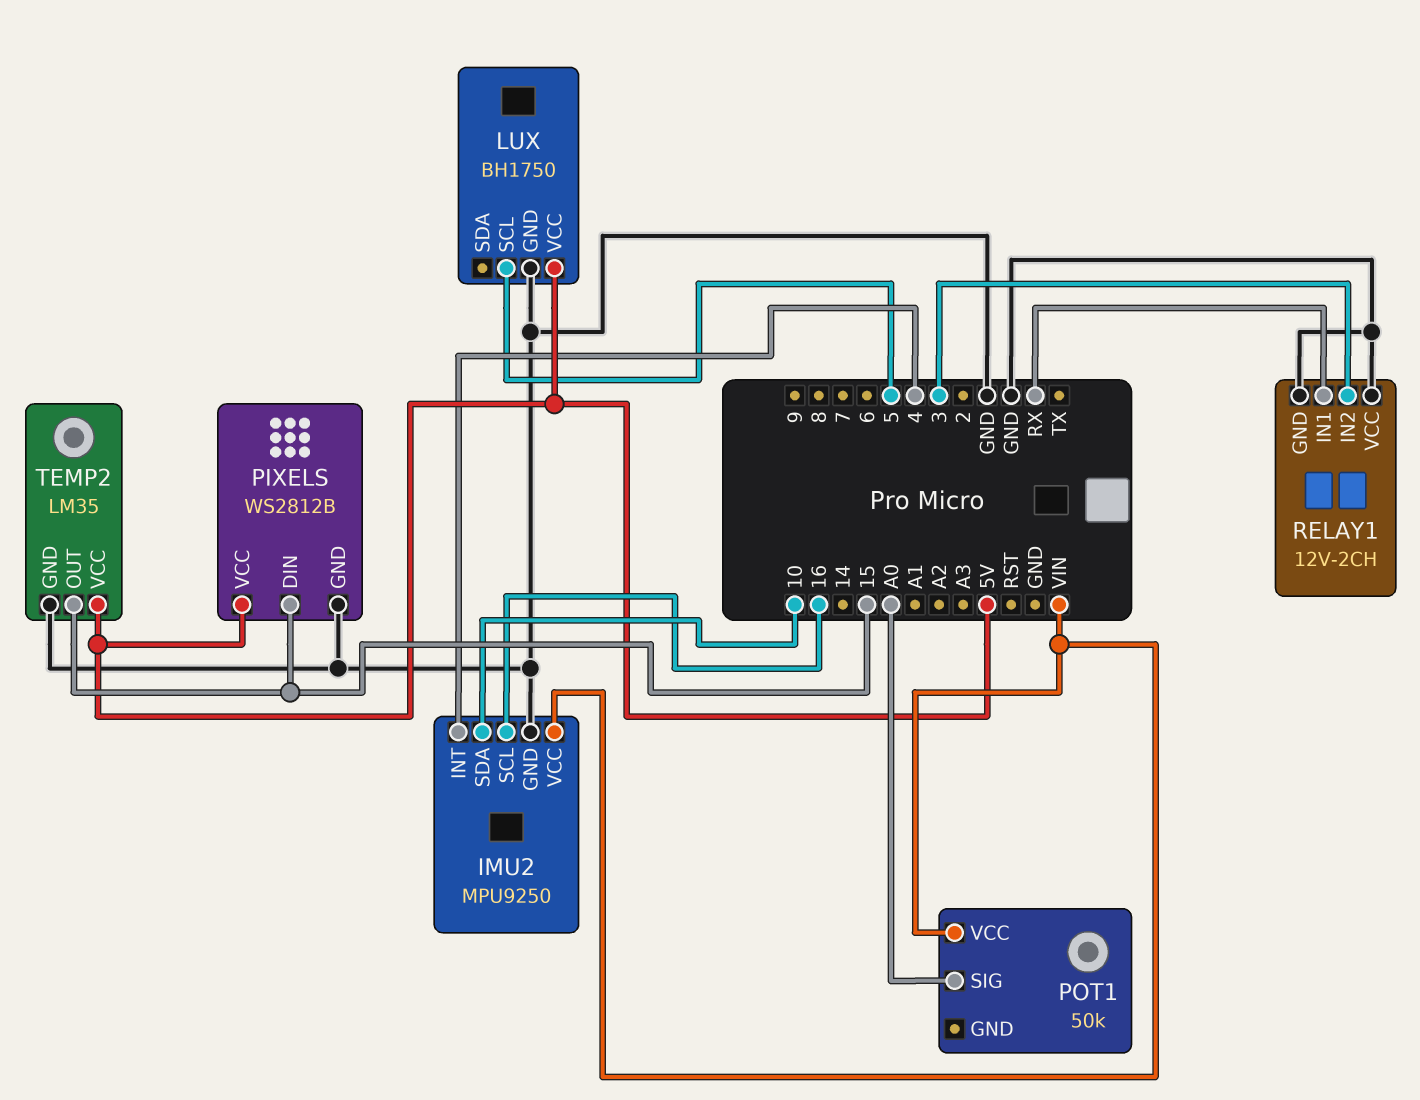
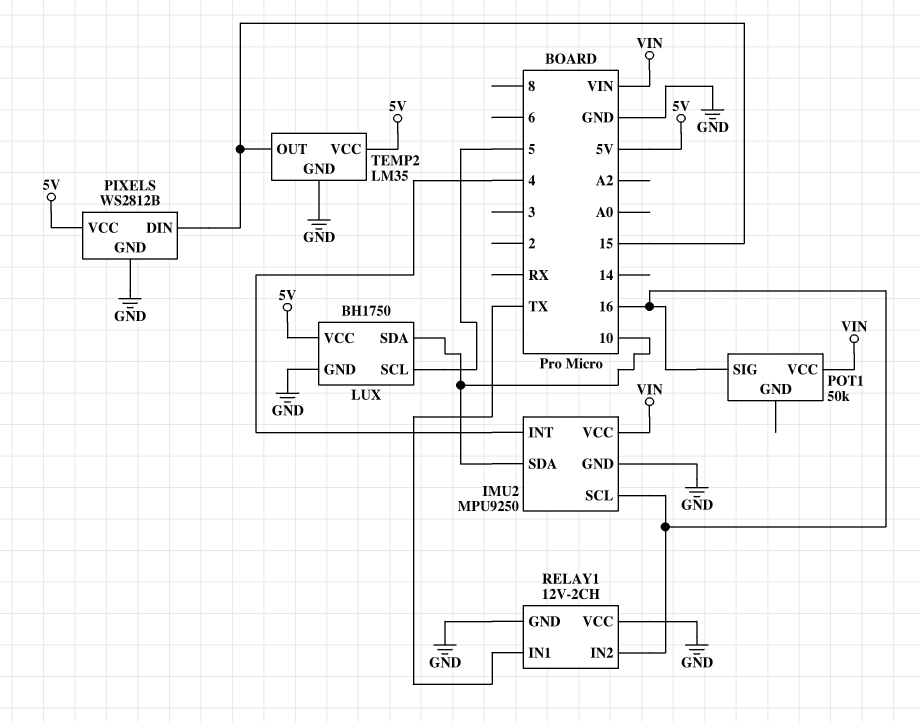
LUX pin SDA: none -> 10
POT1 pin SIG: A0 -> 16
RELAY1 pin IN1: RX -> TX
RELAY1 pin IN2: 3 -> 16

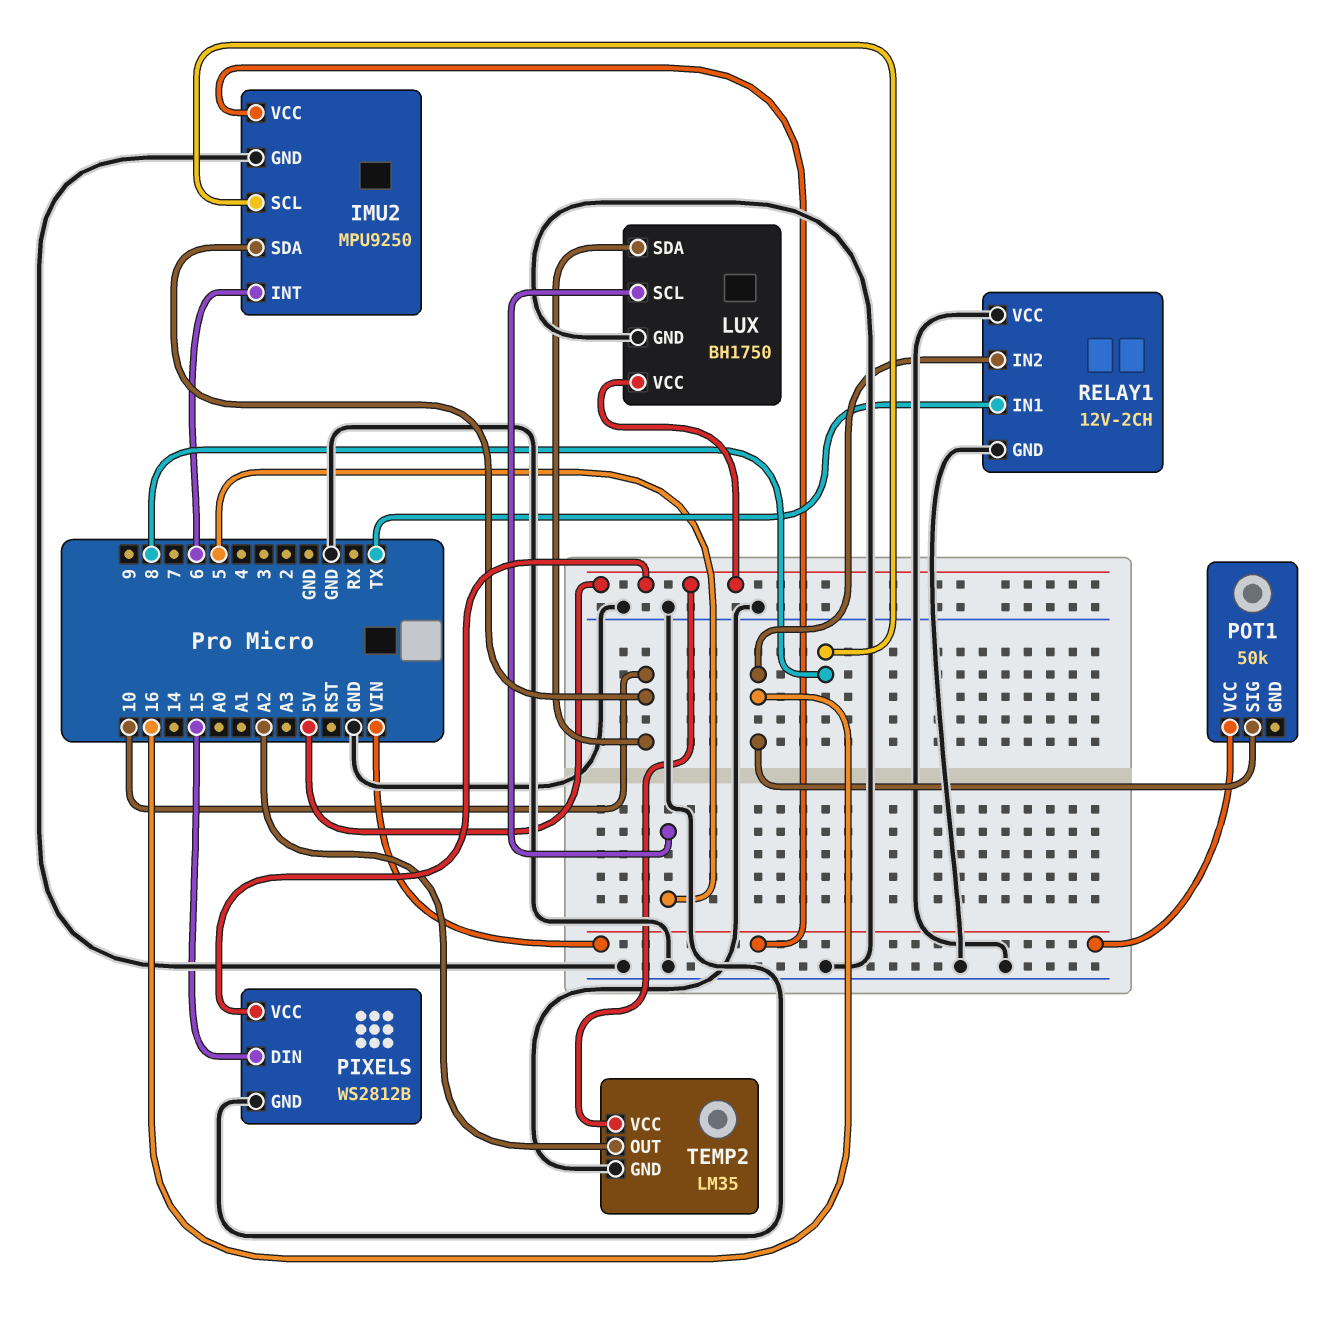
IMU2 pin INT: 4 -> 6
IMU2 pin SCL: 16 -> 8
TEMP2 pin OUT: 15 -> A2

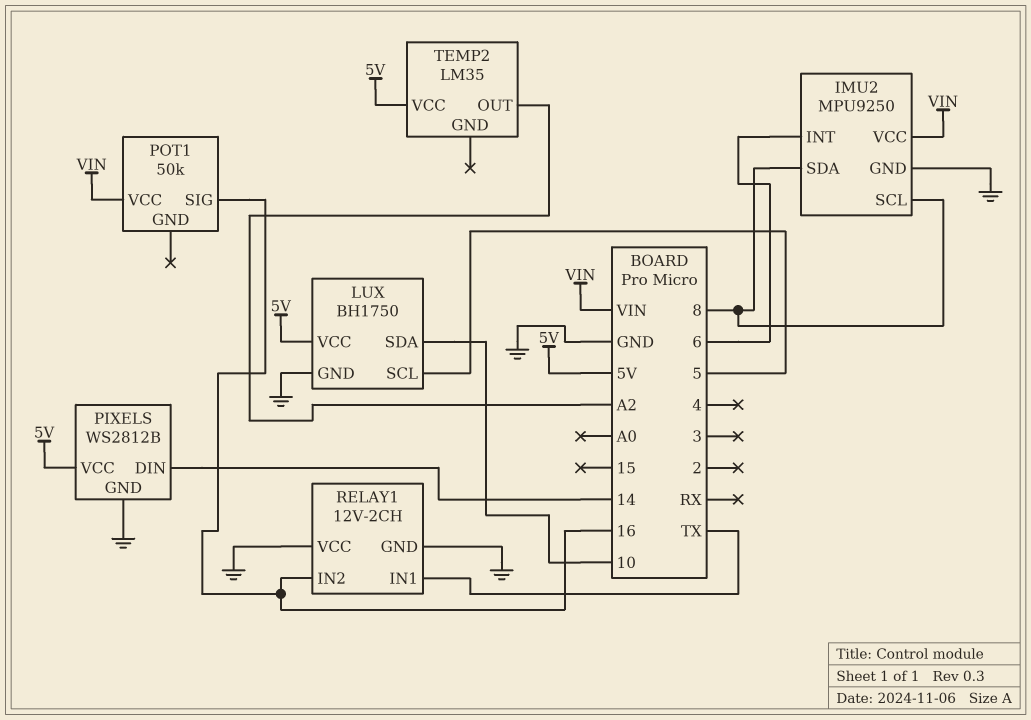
IMU2 pin SDA: 10 -> 8
PIXELS pin DIN: 15 -> 14
TEMP2 pin GND: GND -> none

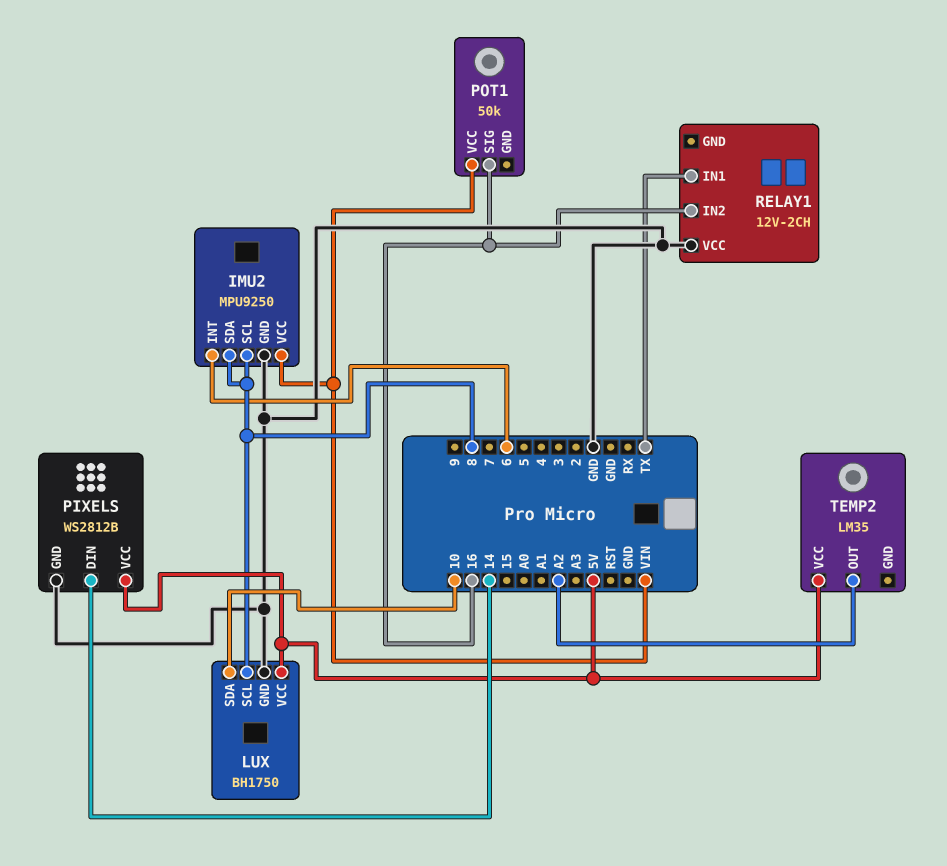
LUX pin SCL: 5 -> 8
RELAY1 pin GND: GND -> none

